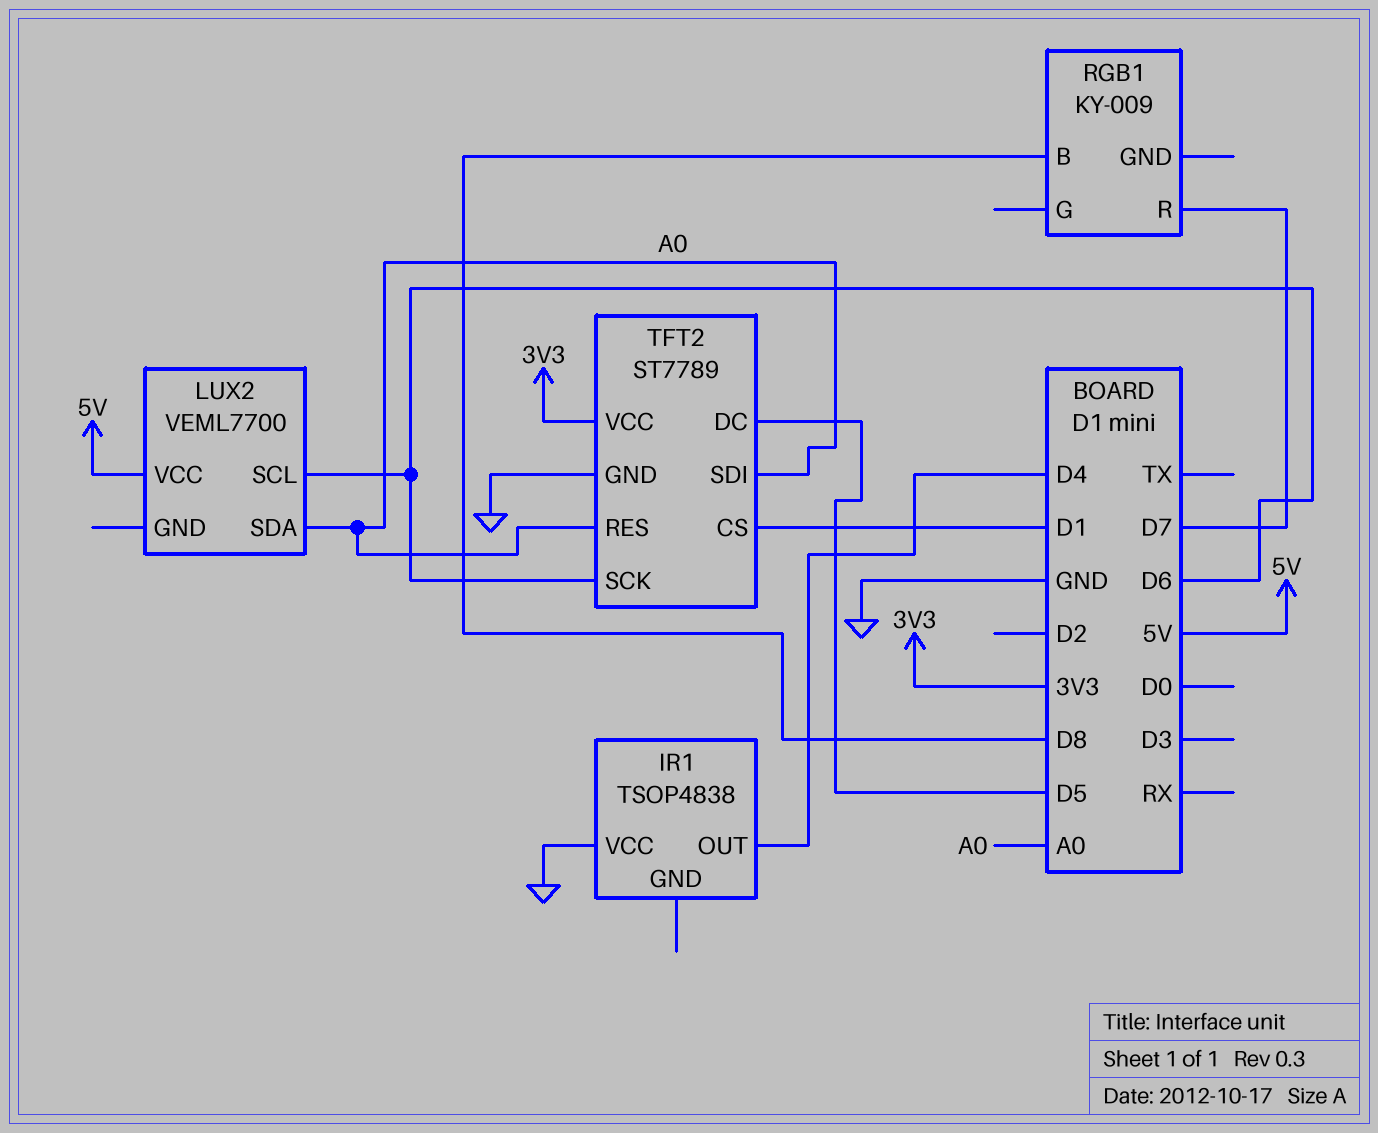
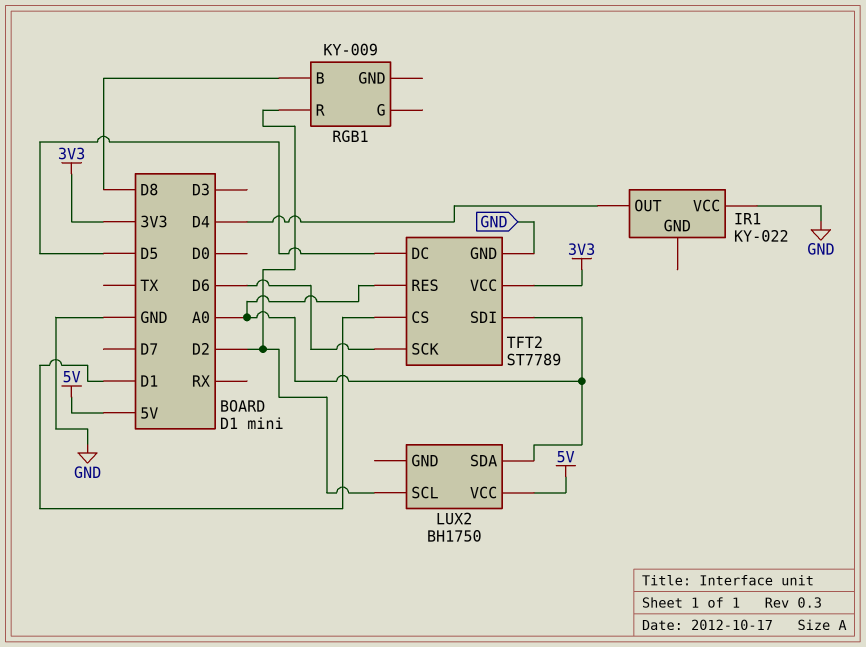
IR1: TSOP4838 -> KY-022
LUX2: VEML7700 -> BH1750
LUX2 pin SCL: D6 -> D2
RGB1 pin R: D7 -> D2

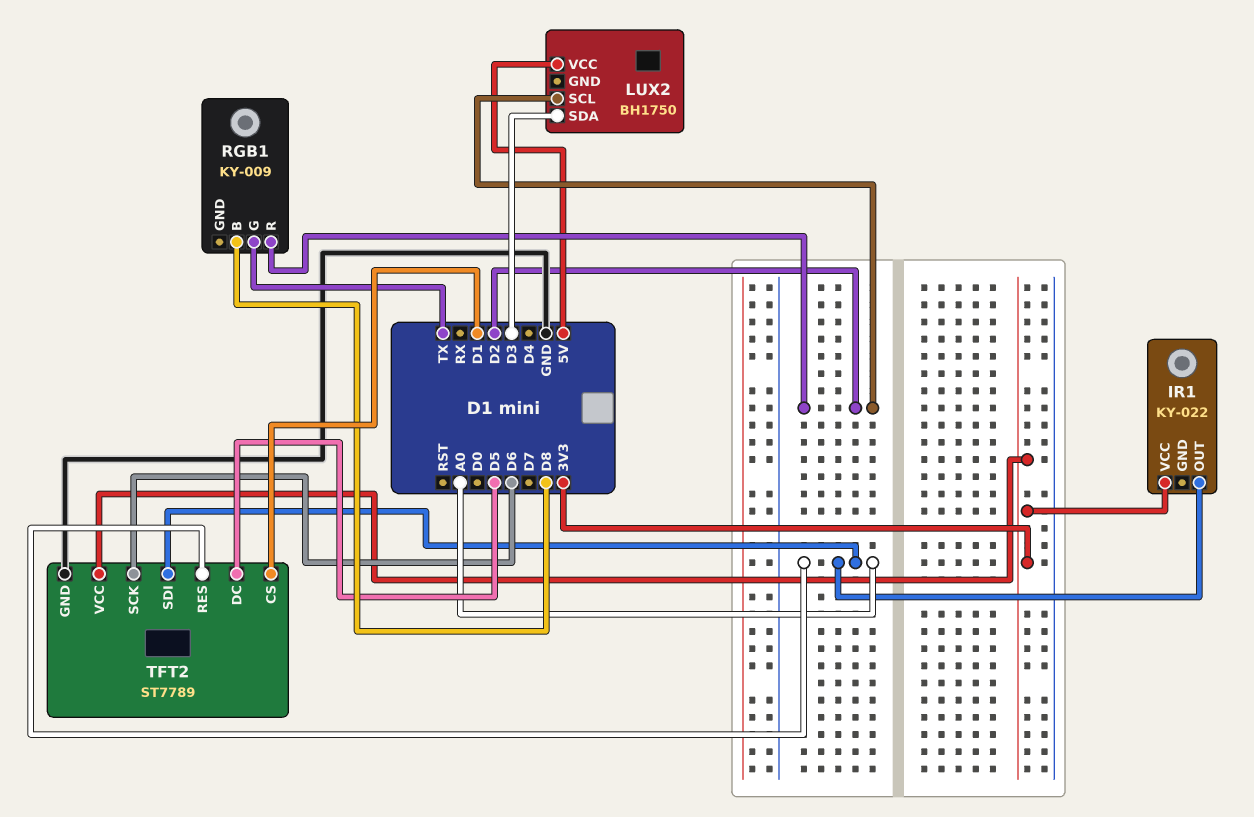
IR1 pin OUT: D4 -> A0
IR1 pin VCC: GND -> 3V3
LUX2 pin SDA: A0 -> D3
RGB1 pin G: none -> TX

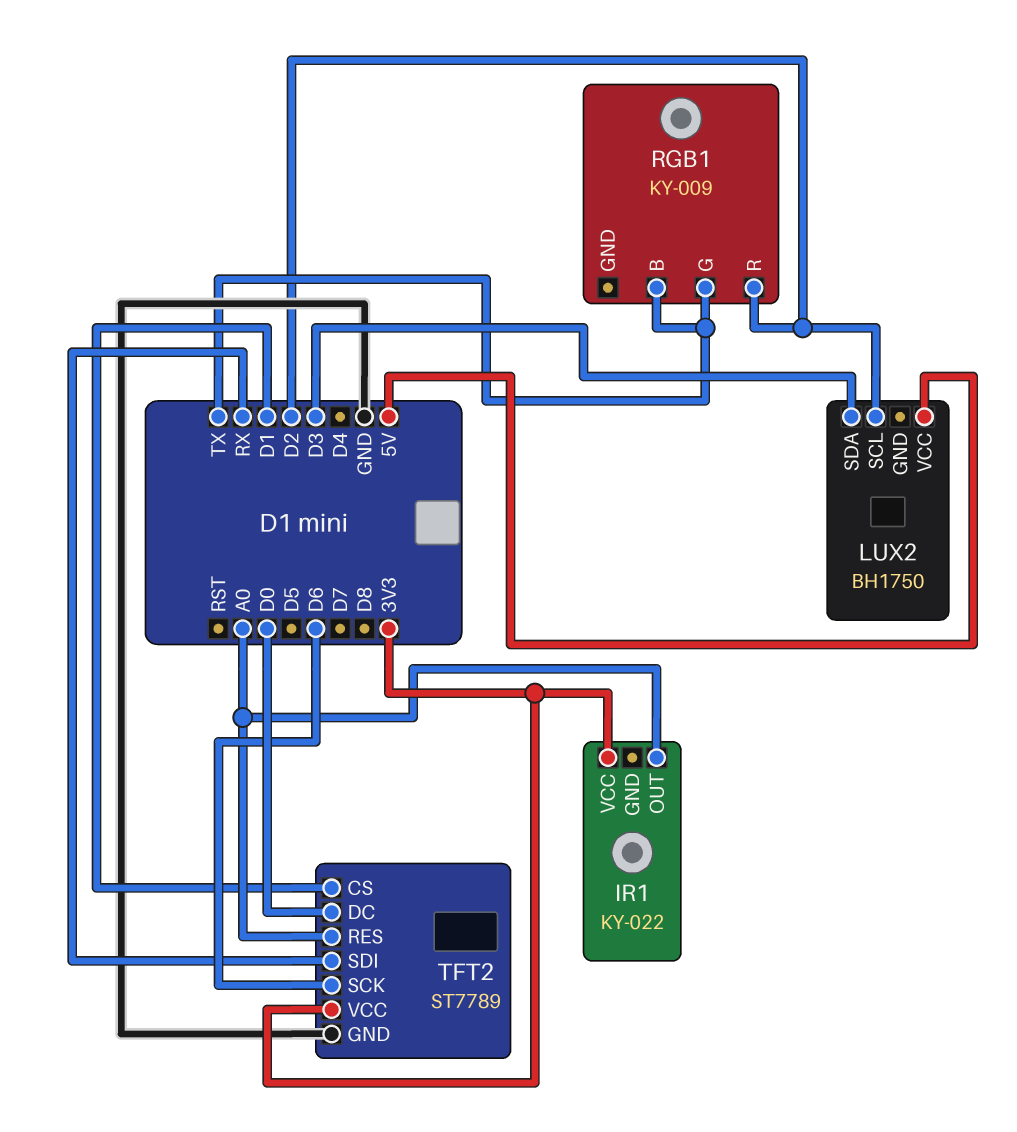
RGB1 pin B: D8 -> TX
TFT2 pin DC: D5 -> D0
TFT2 pin SDI: A0 -> RX

